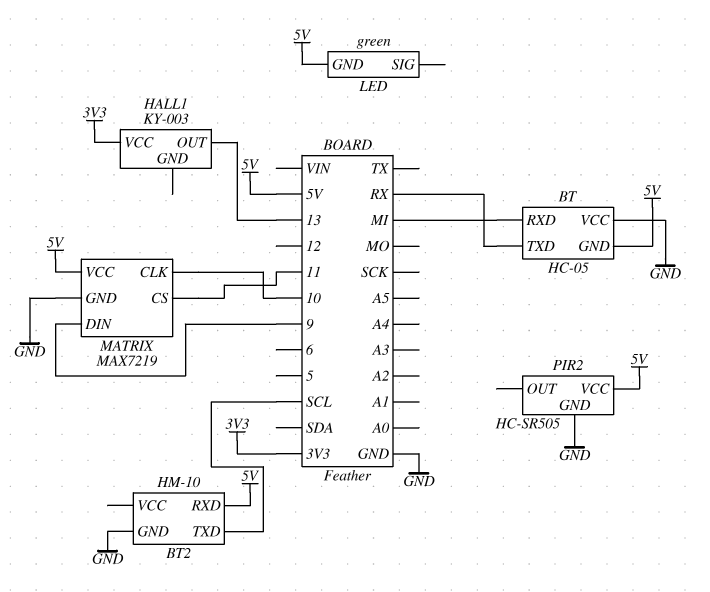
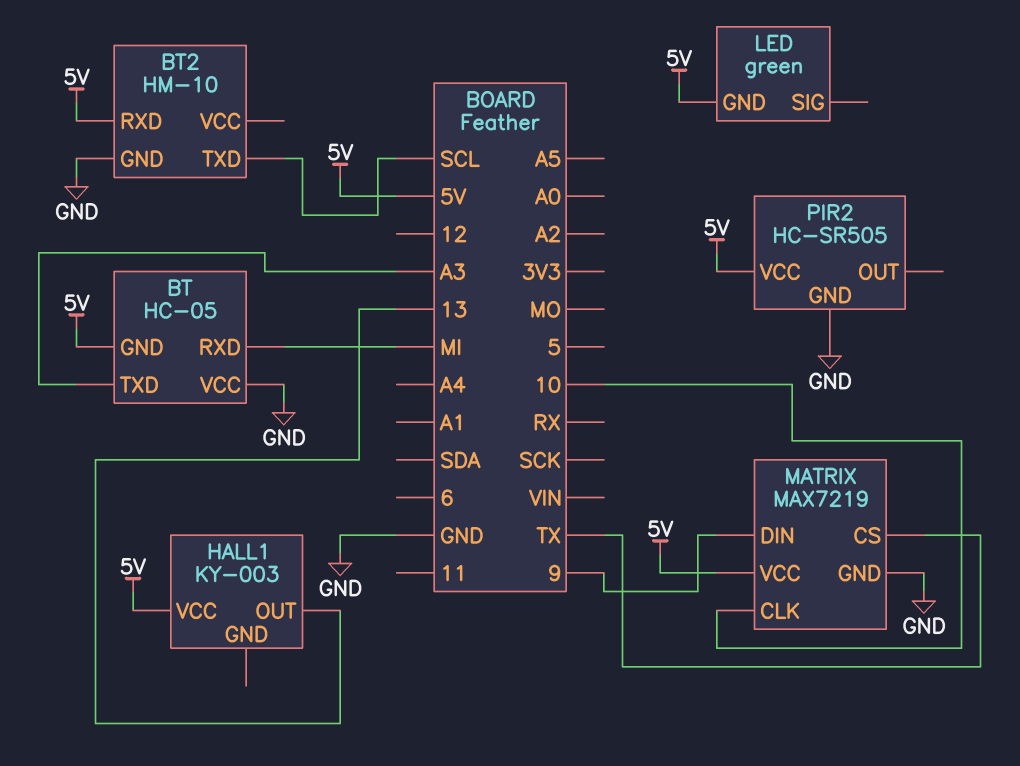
BT pin TXD: RX -> A3
HALL1 pin VCC: 3V3 -> 5V
MATRIX pin CS: 11 -> TX

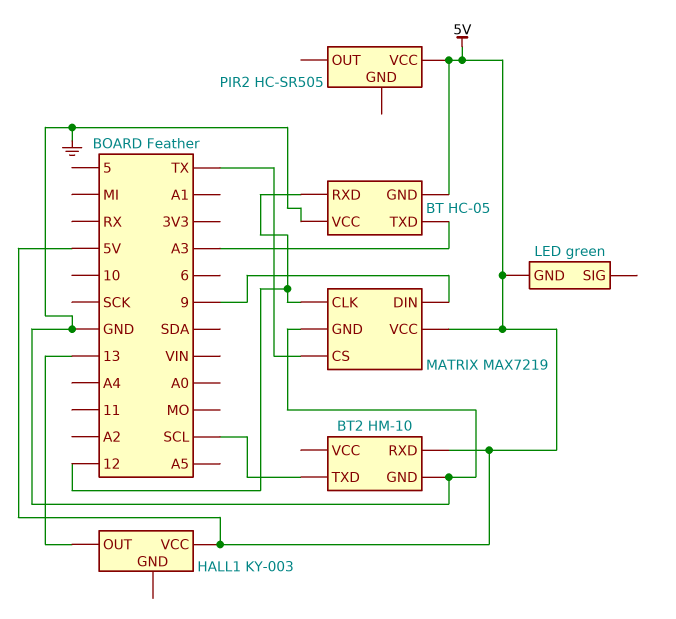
BT pin RXD: MI -> 12
MATRIX pin CLK: 10 -> 12
PIR2 pin GND: GND -> none

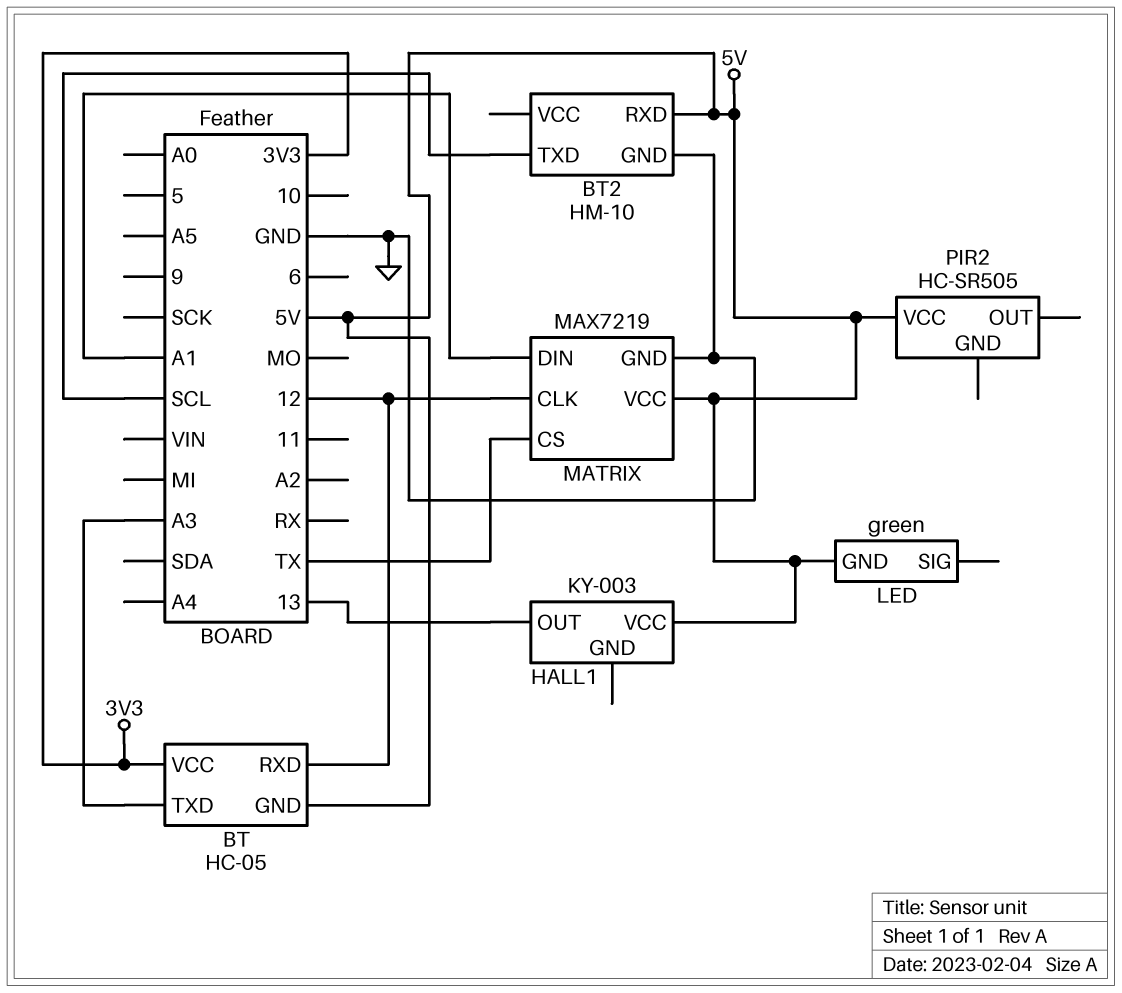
BT pin VCC: GND -> 3V3
MATRIX pin DIN: 9 -> A1

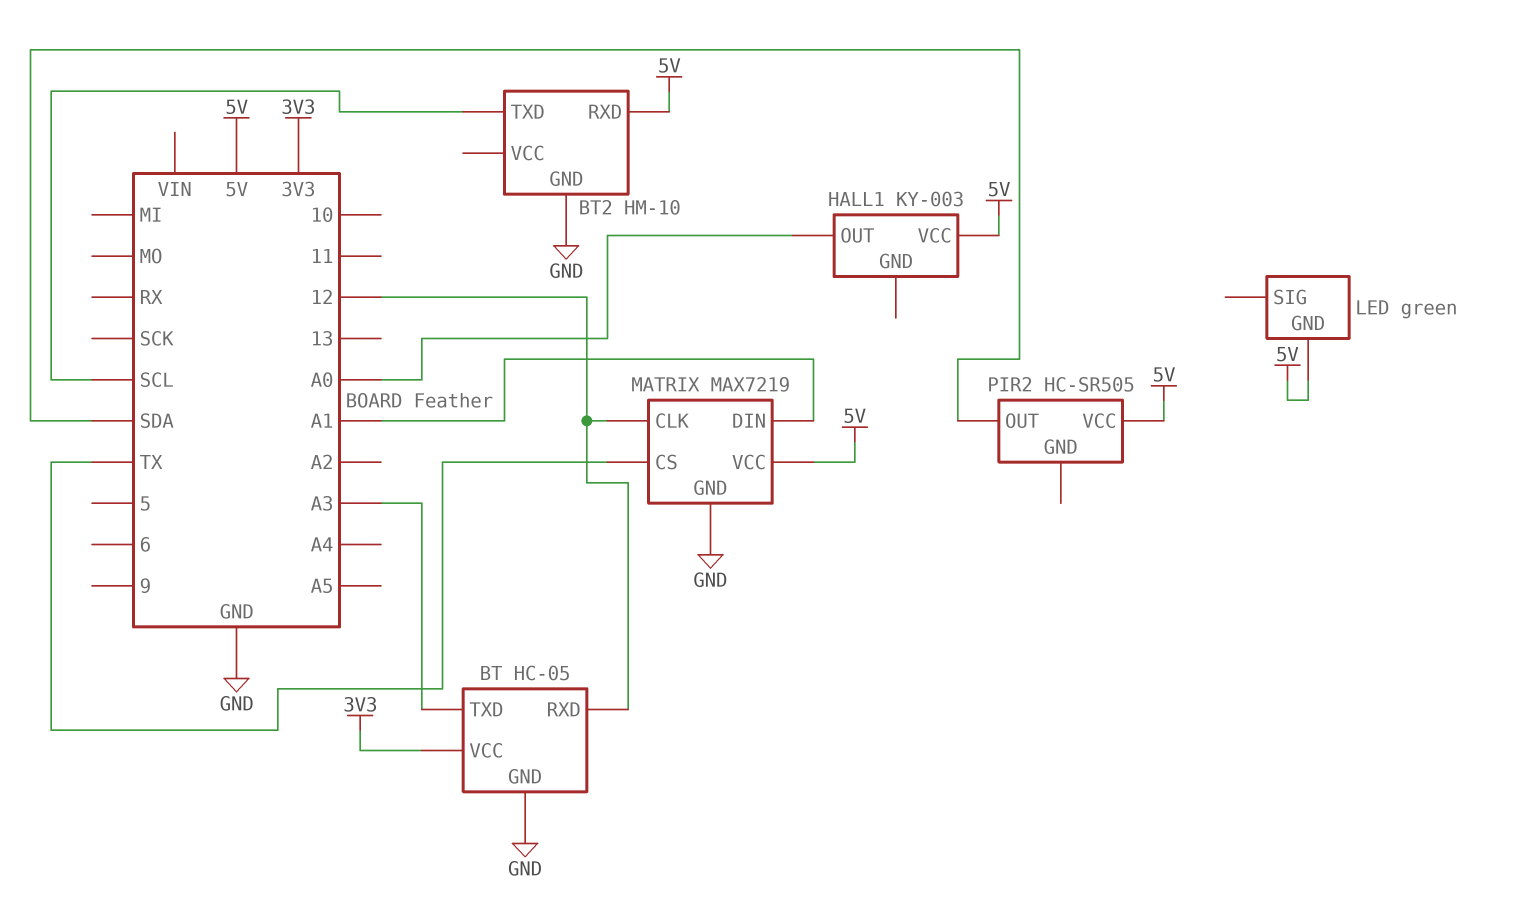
BT pin GND: 5V -> GND
HALL1 pin OUT: 13 -> A0
PIR2 pin OUT: none -> SDA

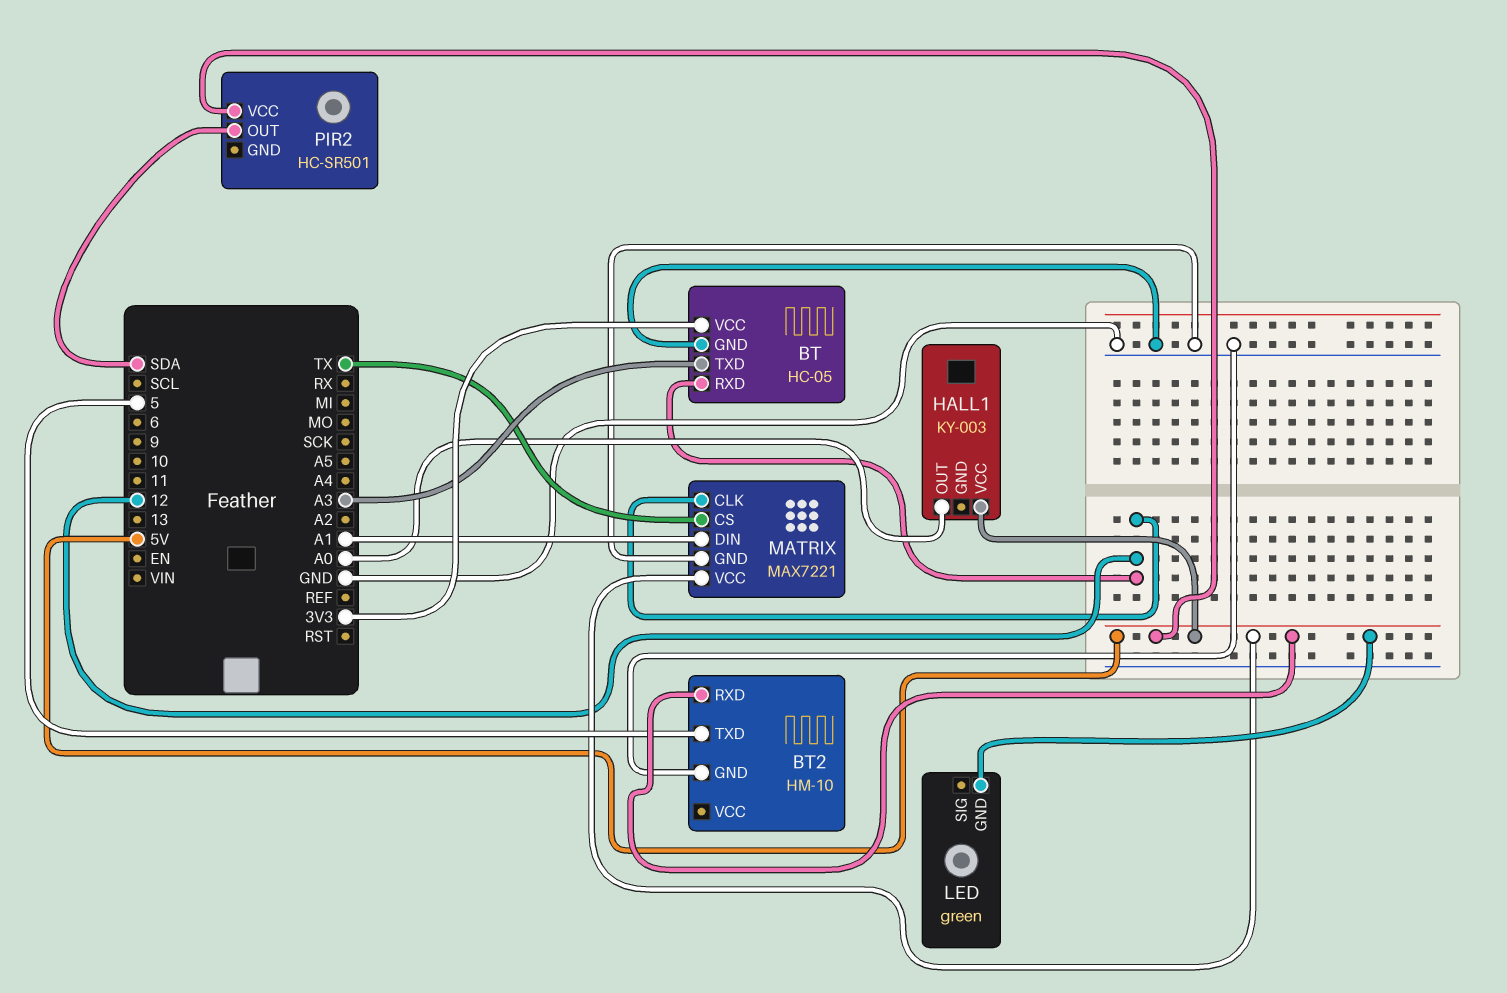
BT2 pin TXD: SCL -> 5
MATRIX: MAX7219 -> MAX7221
PIR2: HC-SR505 -> HC-SR501

